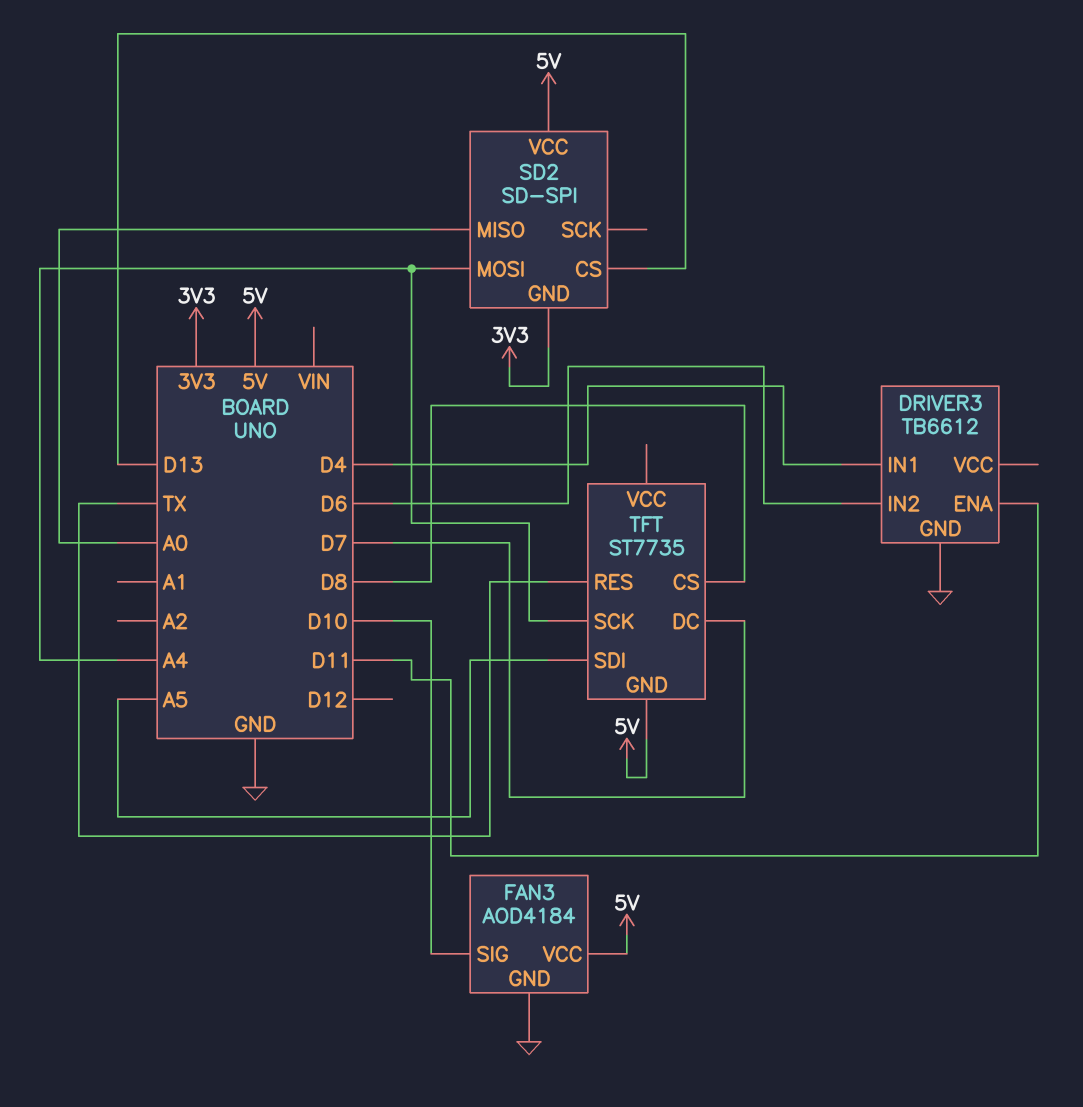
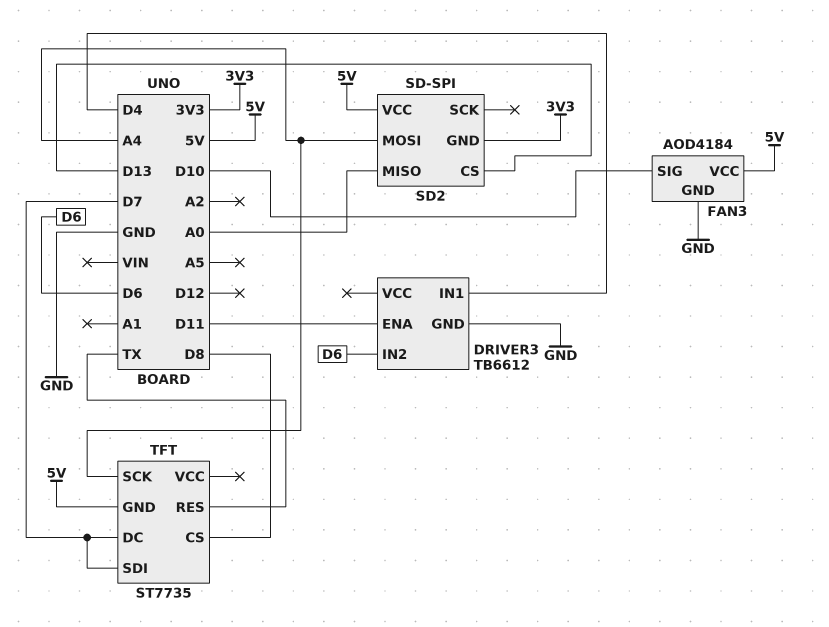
TFT pin SDI: A5 -> D7

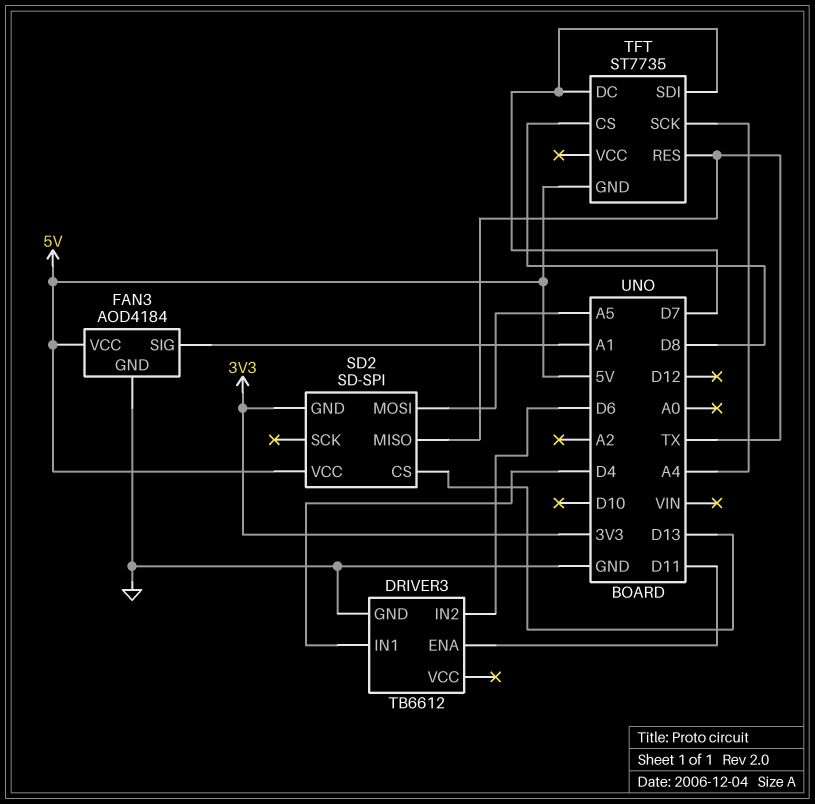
FAN3 pin SIG: D10 -> A1
SD2 pin MISO: A0 -> TX
SD2 pin MOSI: A4 -> A5

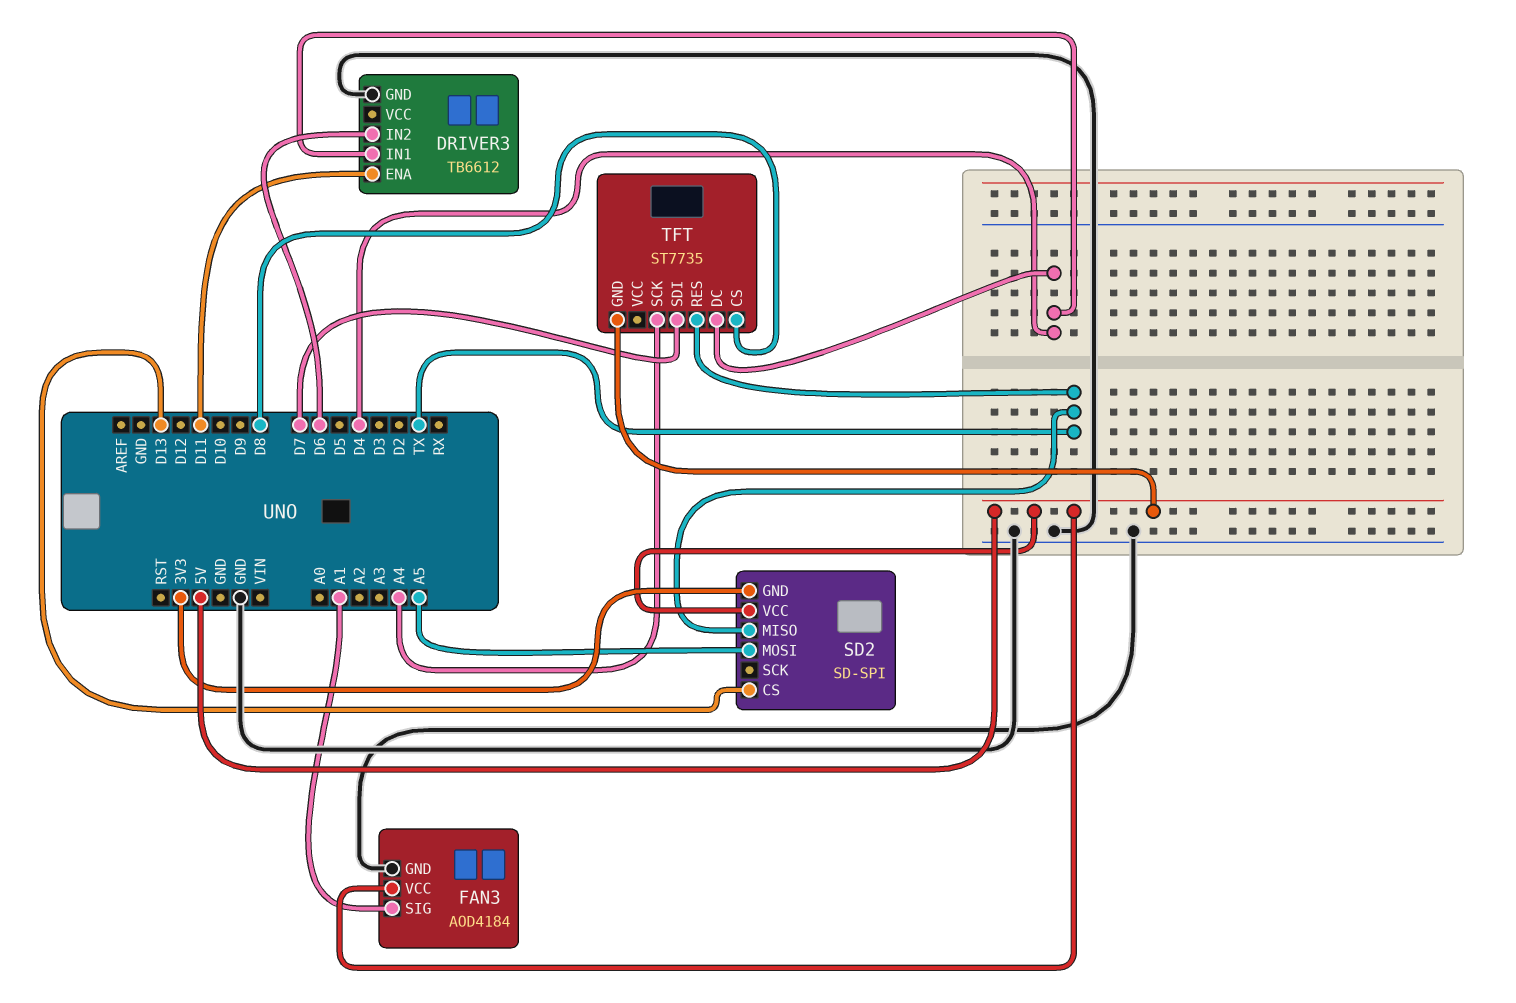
TFT pin DC: D7 -> D4

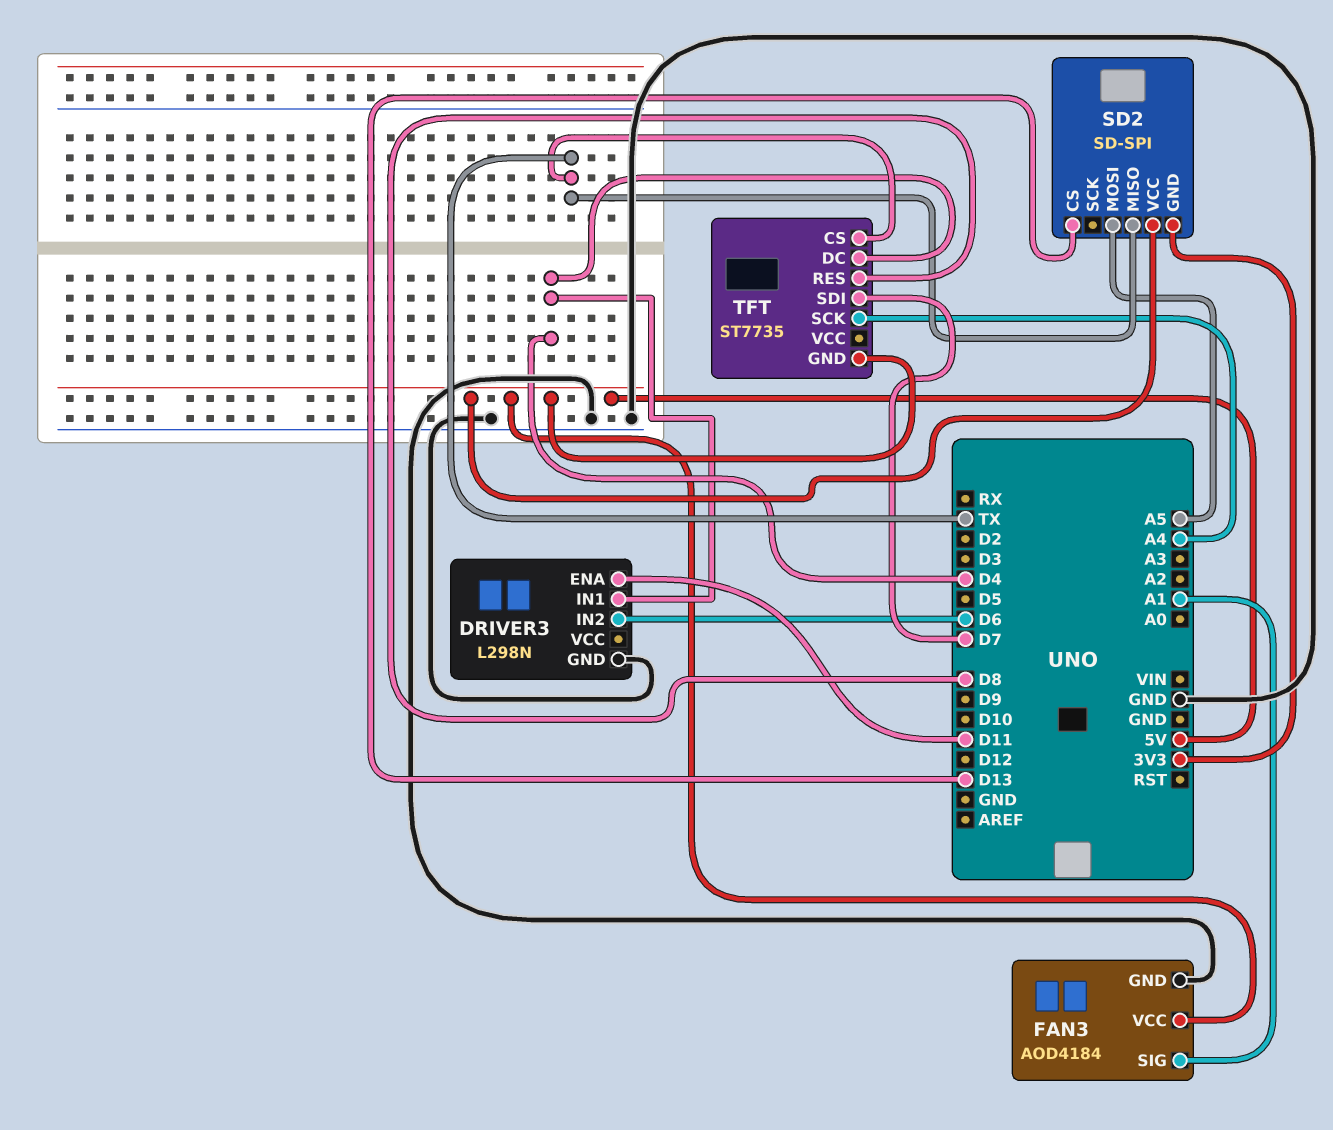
DRIVER3: TB6612 -> L298N
TFT pin CS: D8 -> TX
TFT pin RES: TX -> D8

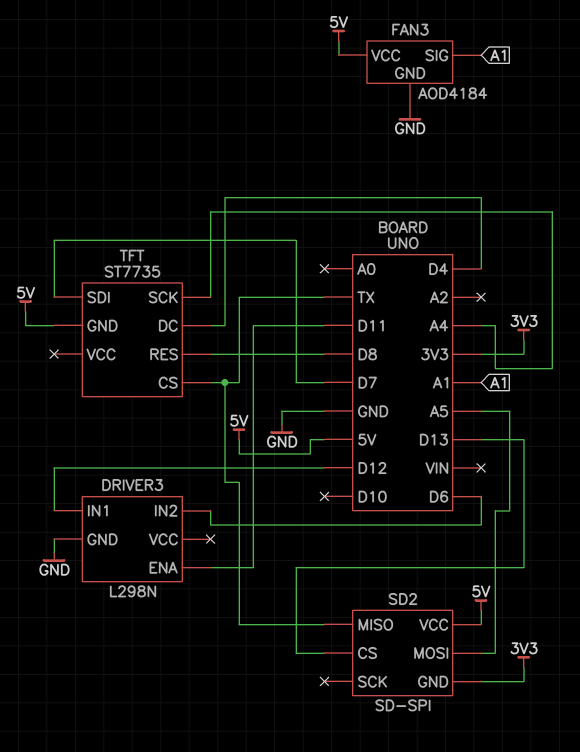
DRIVER3 pin IN1: D4 -> D12

